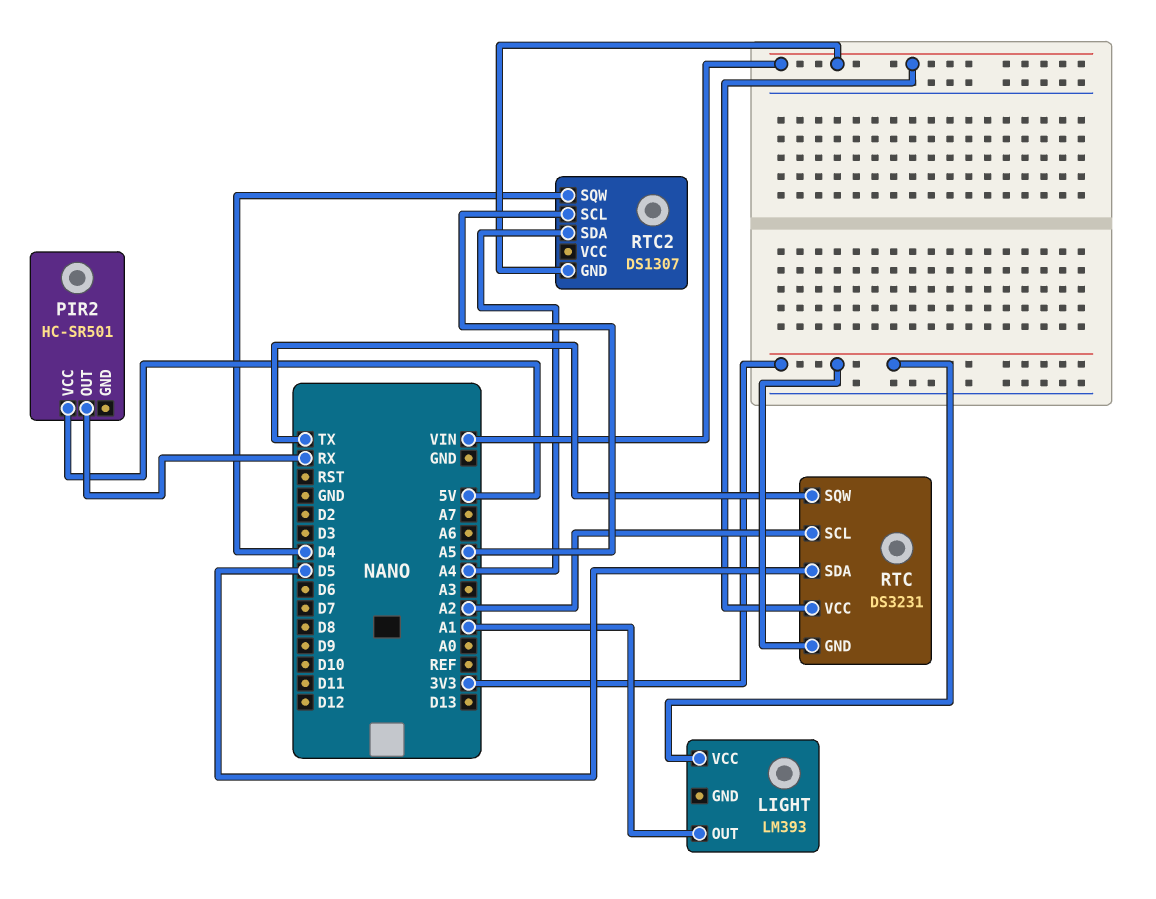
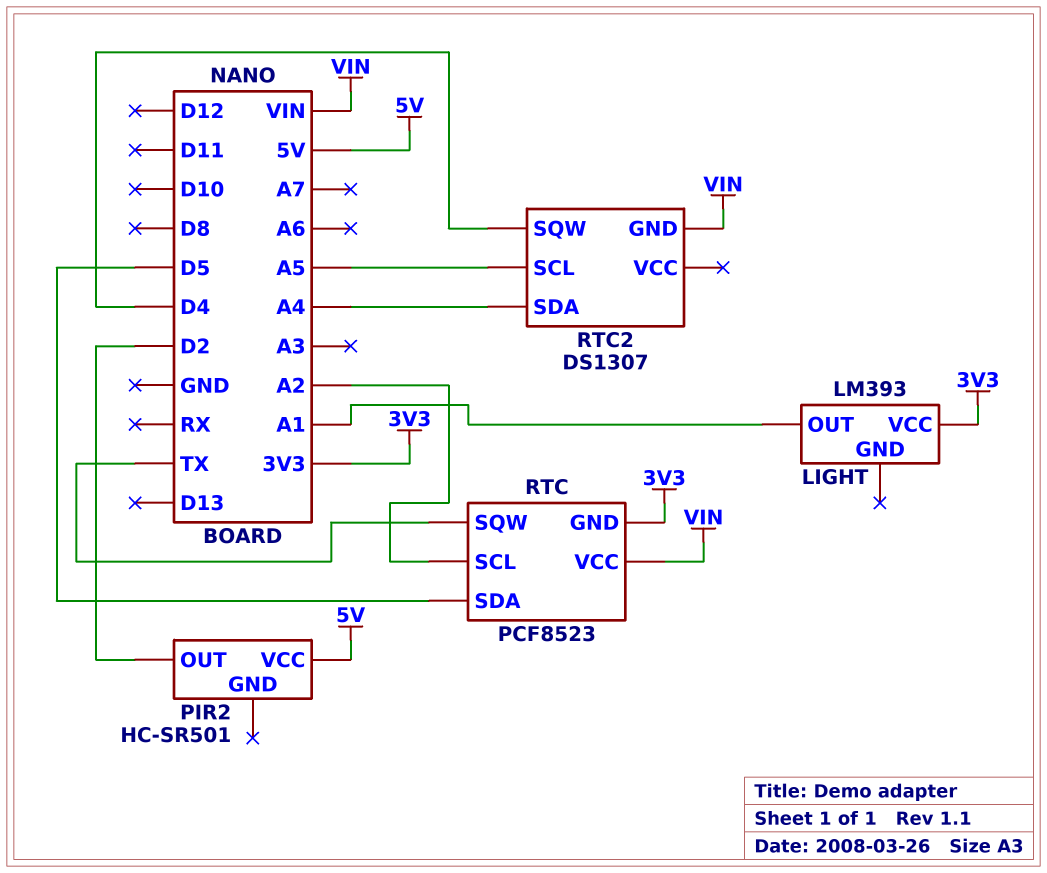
PIR2 pin OUT: RX -> D2
RTC: DS3231 -> PCF8523

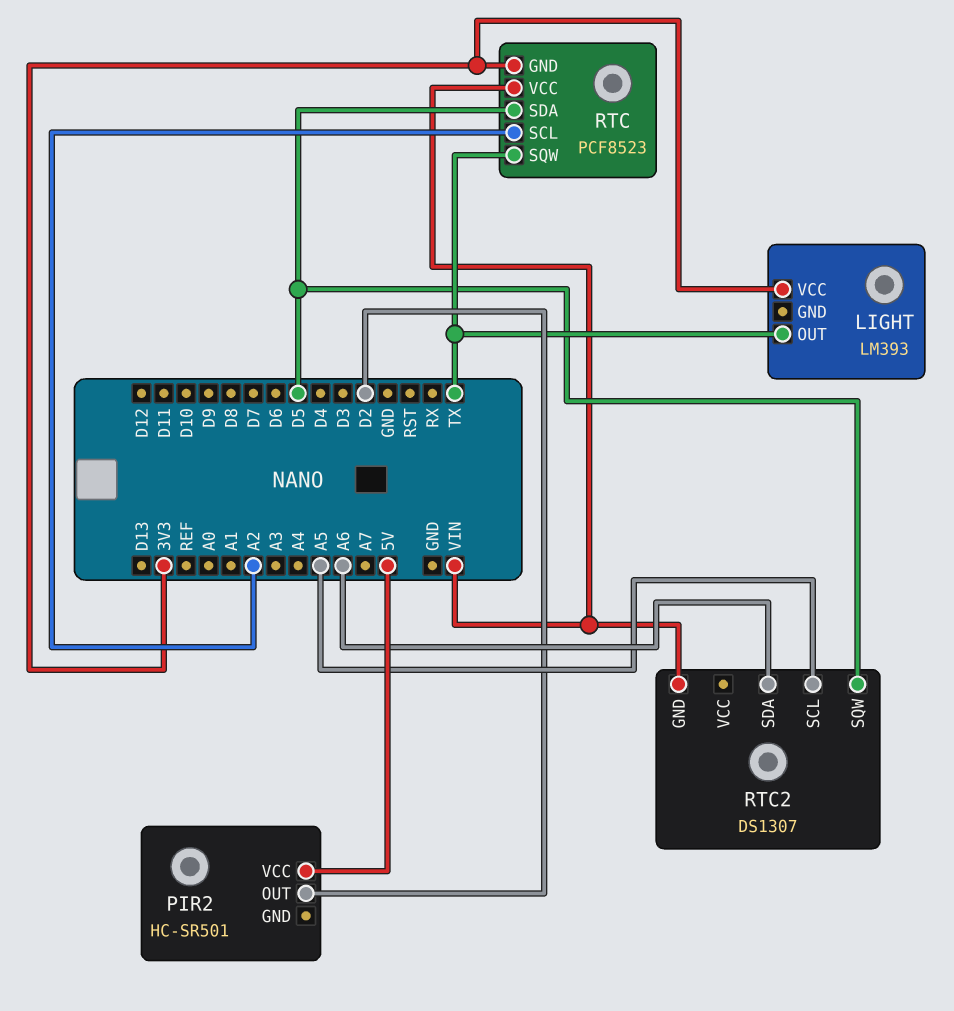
LIGHT pin OUT: A1 -> TX
RTC2 pin SDA: A4 -> A6
RTC2 pin SQW: D4 -> D5

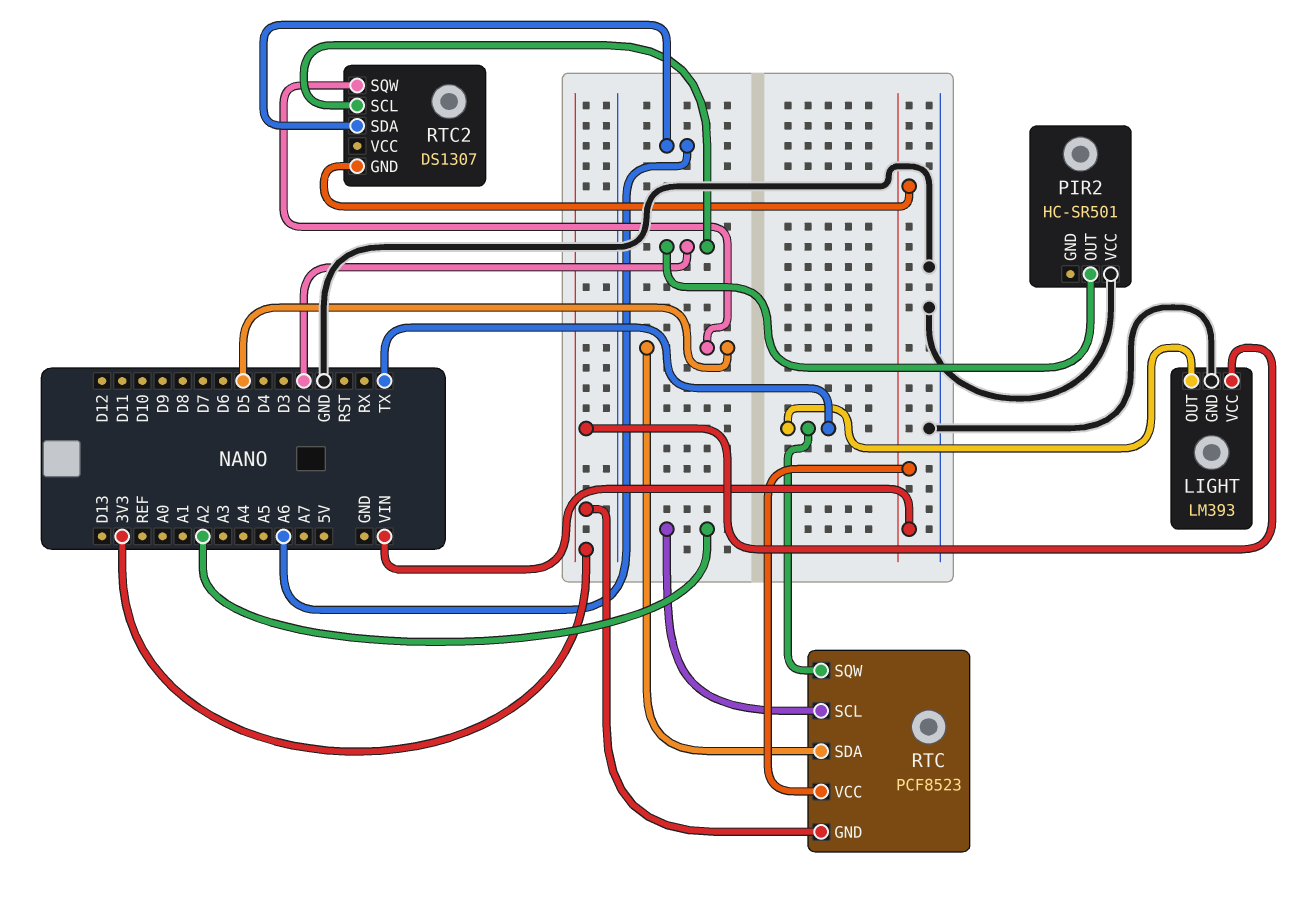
LIGHT pin GND: none -> GND
PIR2 pin VCC: 5V -> GND
RTC2 pin SCL: A5 -> D2

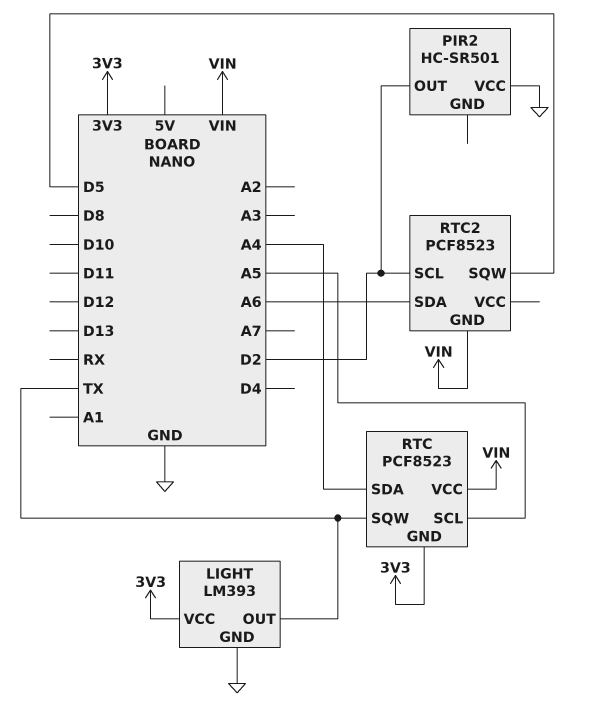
RTC pin SCL: A2 -> A5
RTC pin SDA: D5 -> A4
RTC2: DS1307 -> PCF8523

